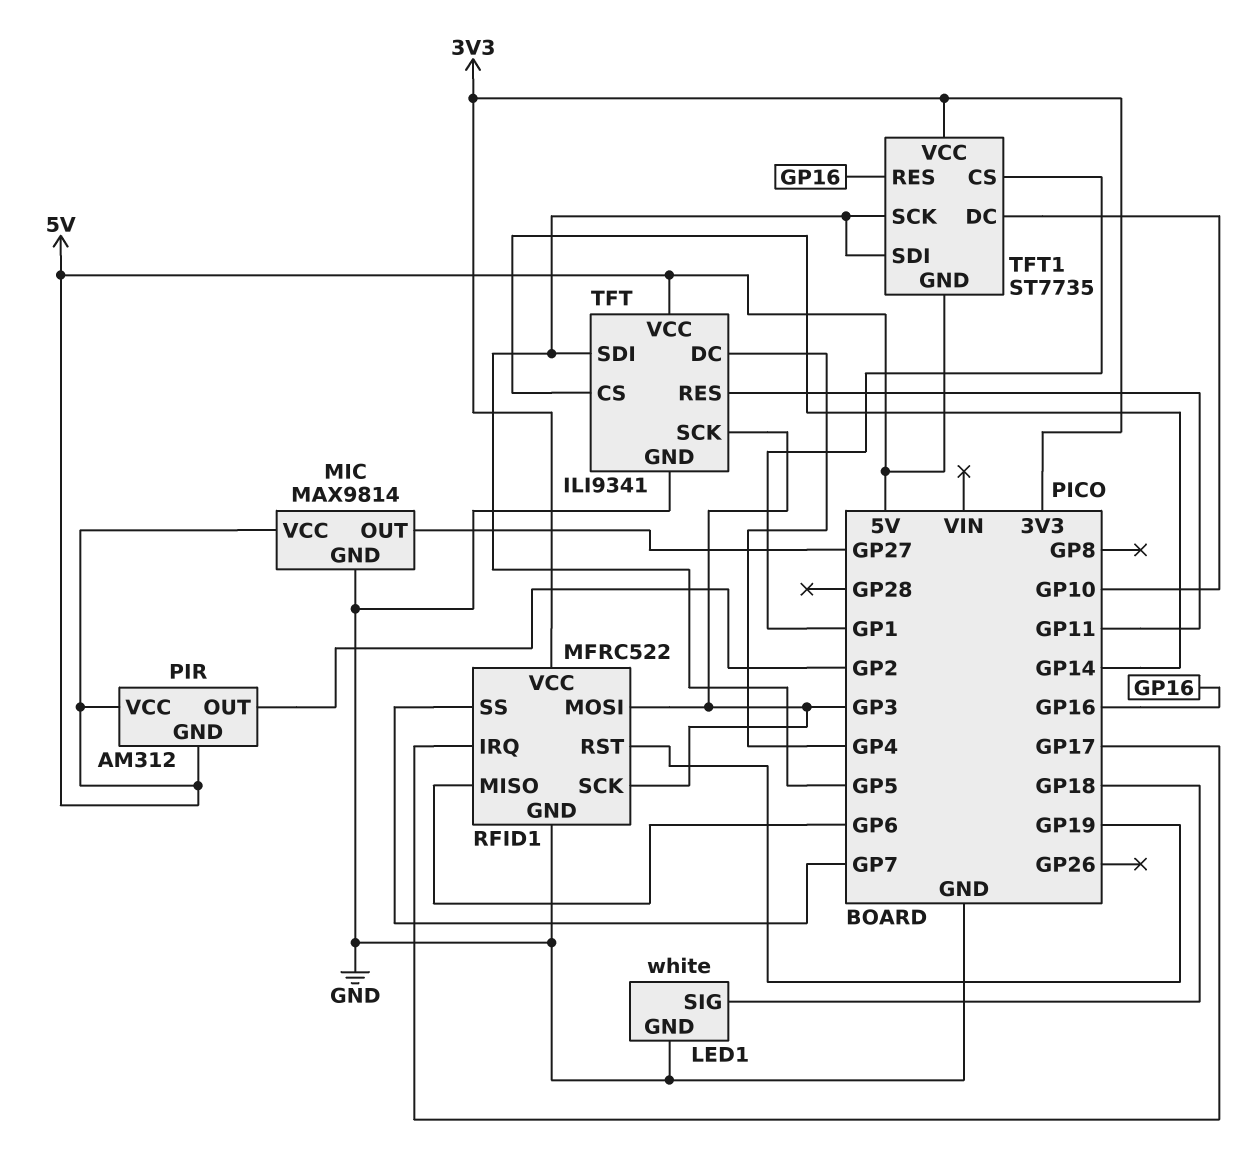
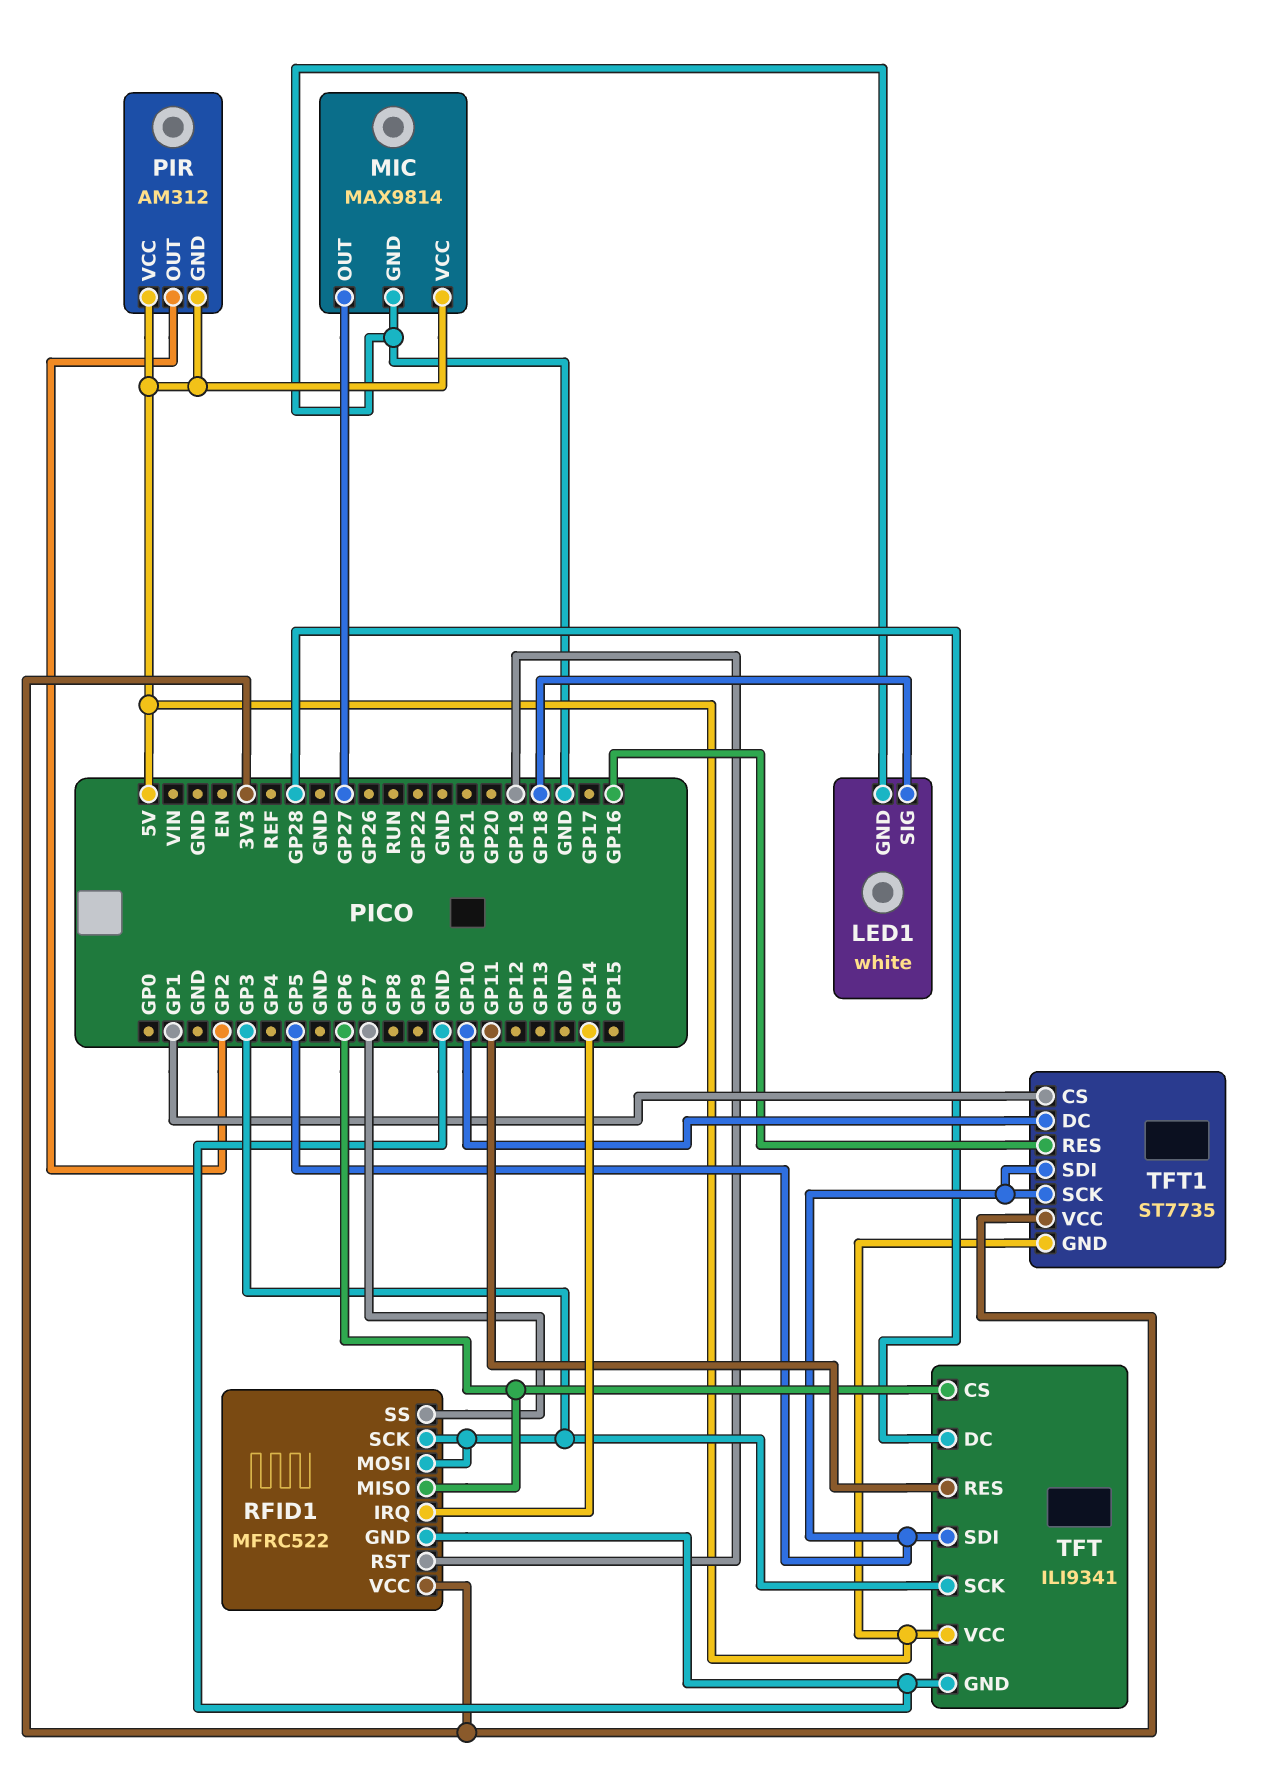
RFID1 pin IRQ: GP17 -> GP14
TFT pin CS: GP14 -> GP6
TFT pin DC: GP4 -> GP28

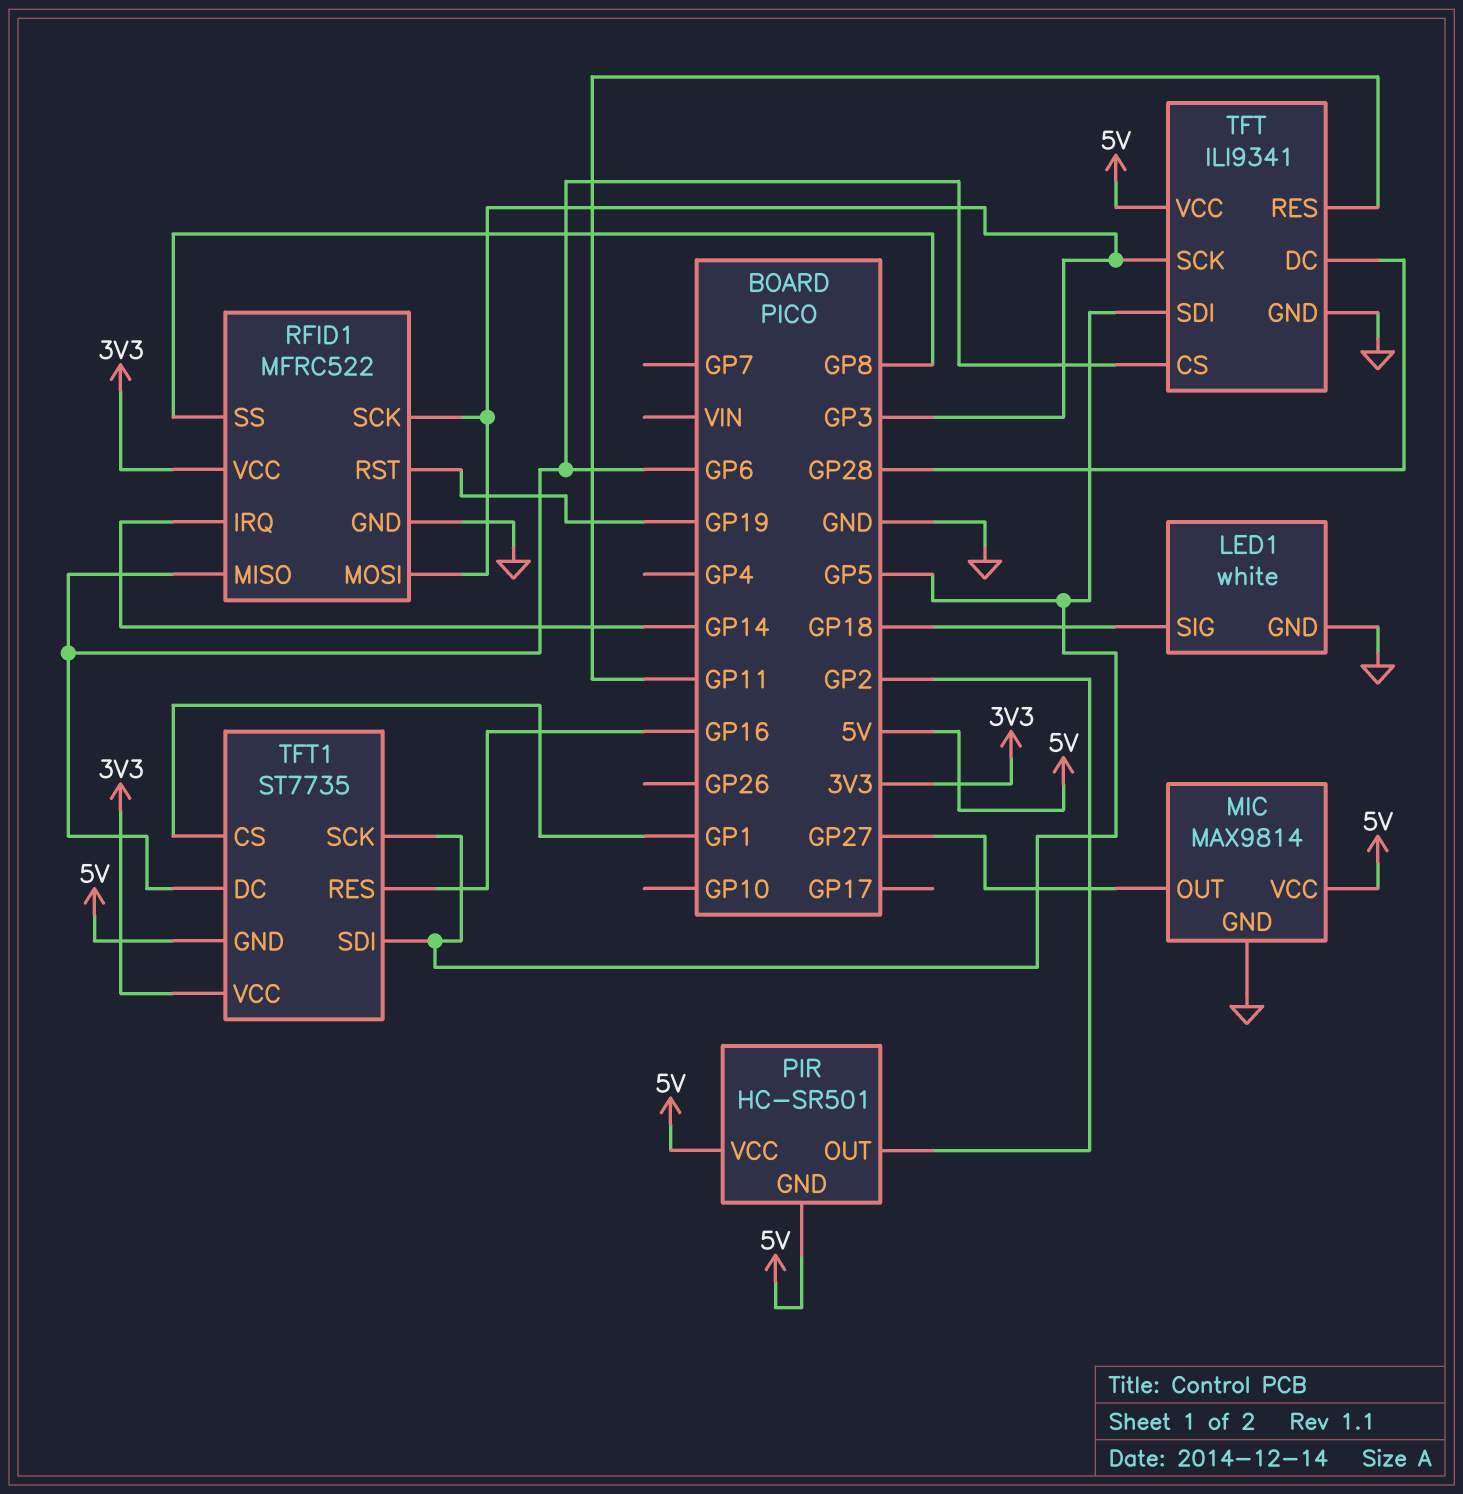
PIR: AM312 -> HC-SR501
RFID1 pin SS: GP7 -> GP8
TFT1 pin DC: GP10 -> GP6

